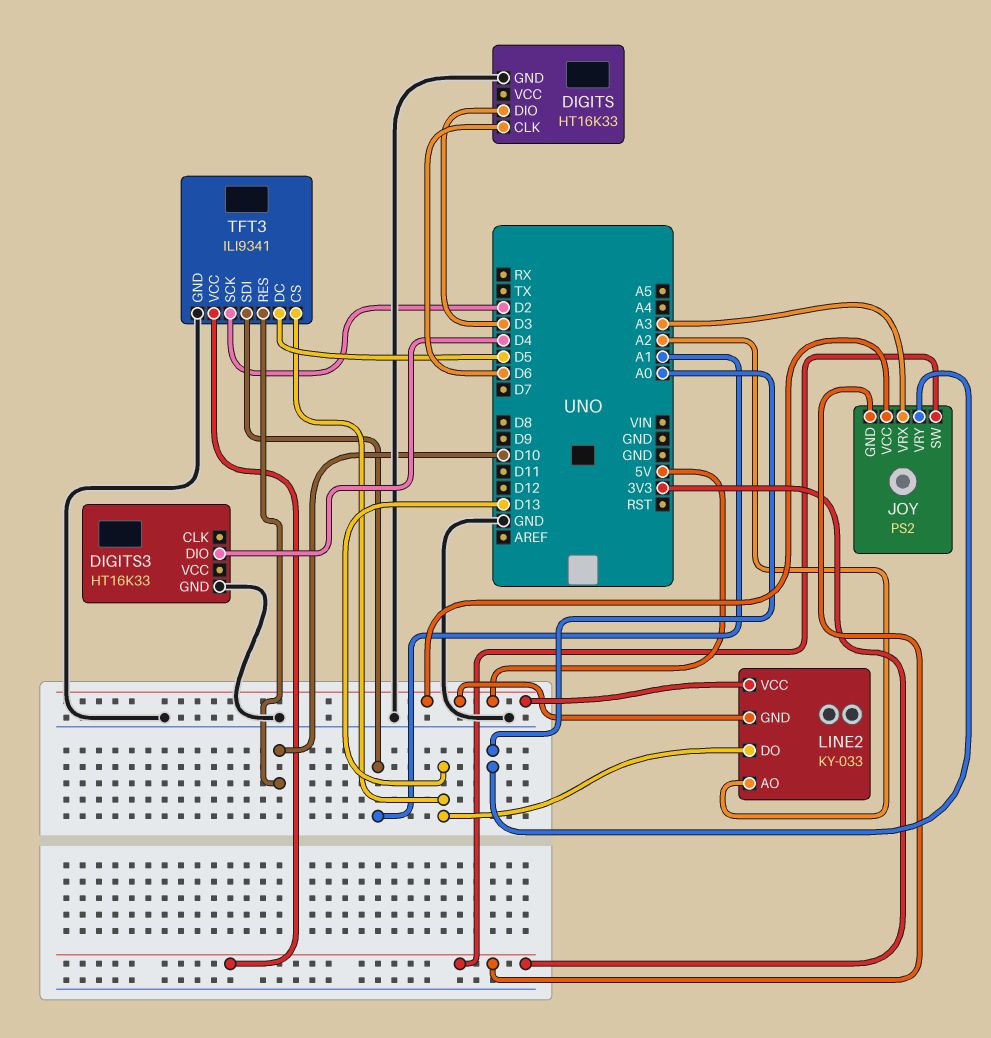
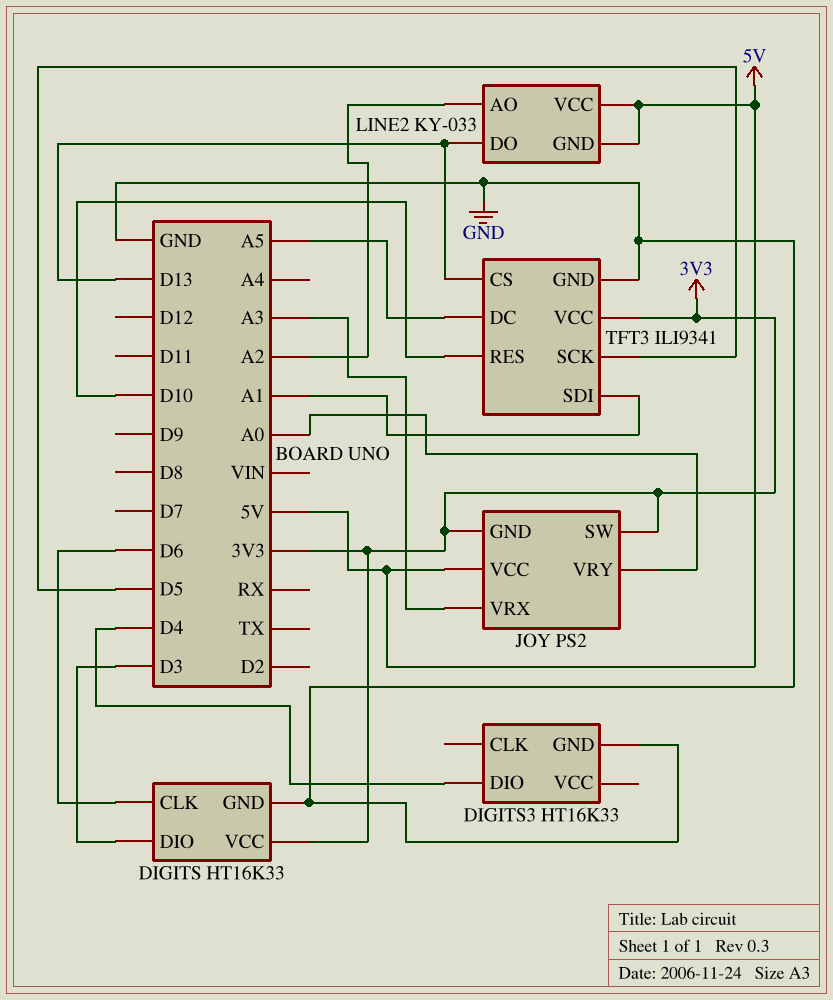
DIGITS pin VCC: none -> 3V3
TFT3 pin DC: D5 -> A5
TFT3 pin SCK: D2 -> D5

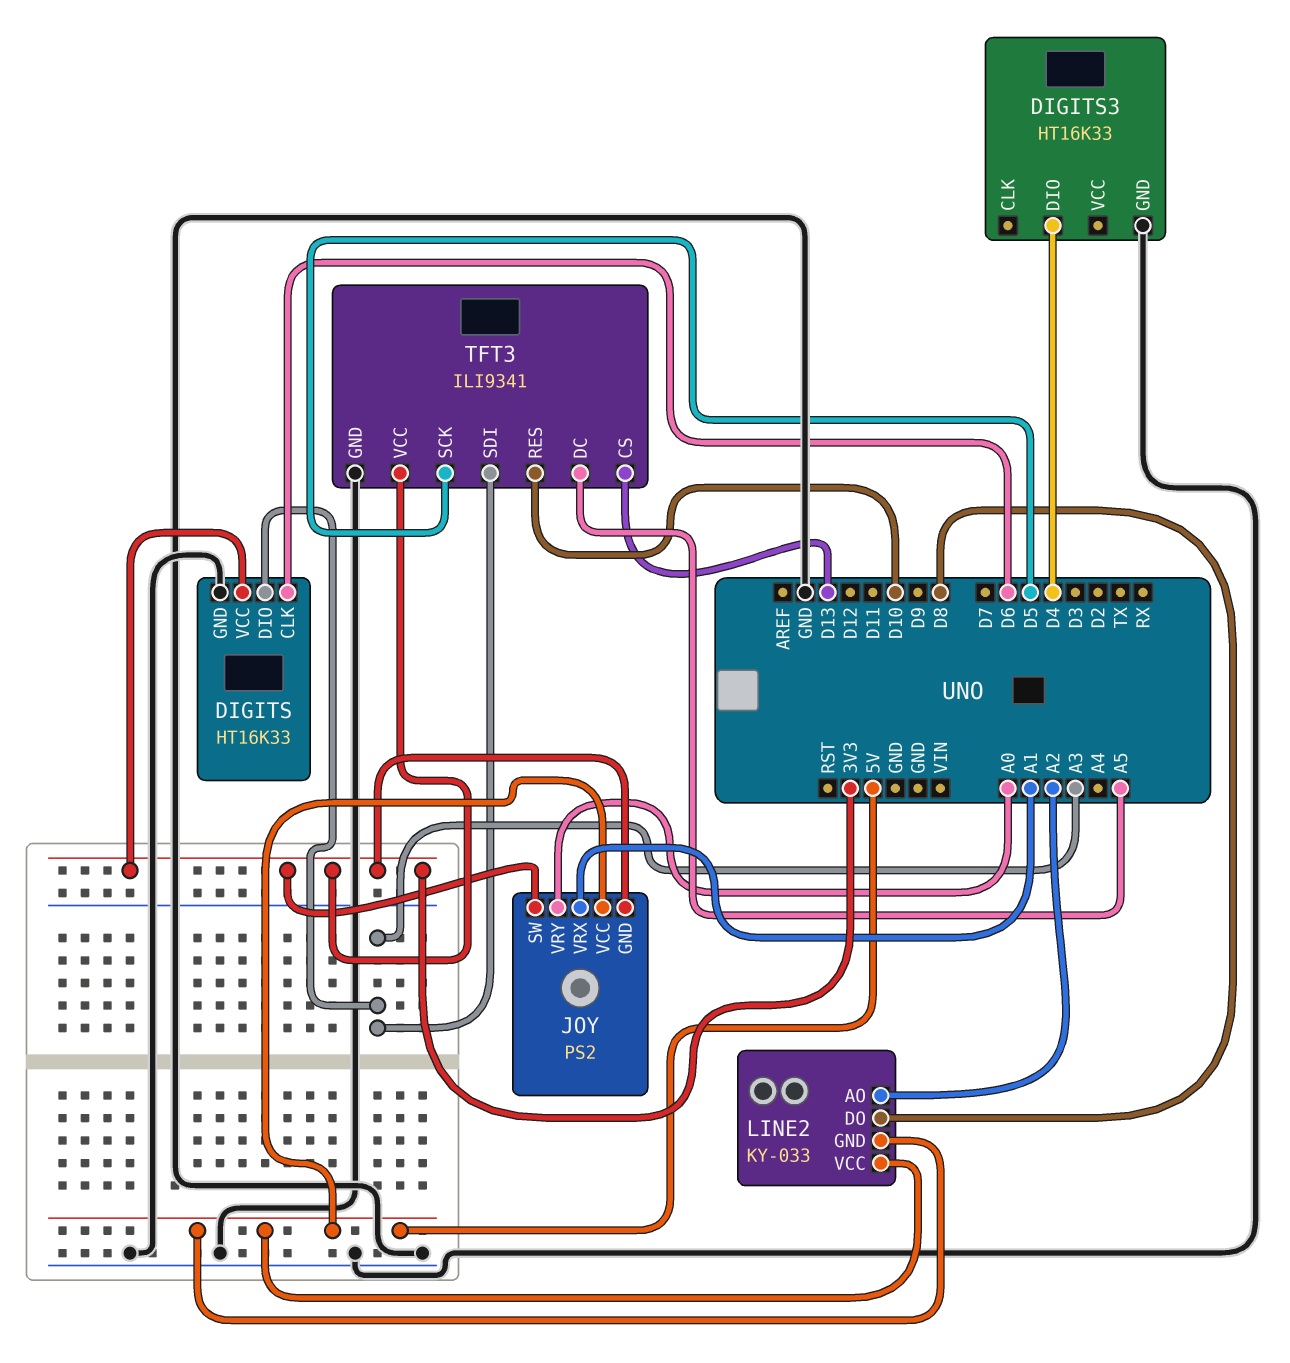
DIGITS pin DIO: D3 -> A3
JOY pin VRX: A3 -> A1
LINE2 pin DO: D13 -> D8
TFT3 pin SDI: A1 -> A3

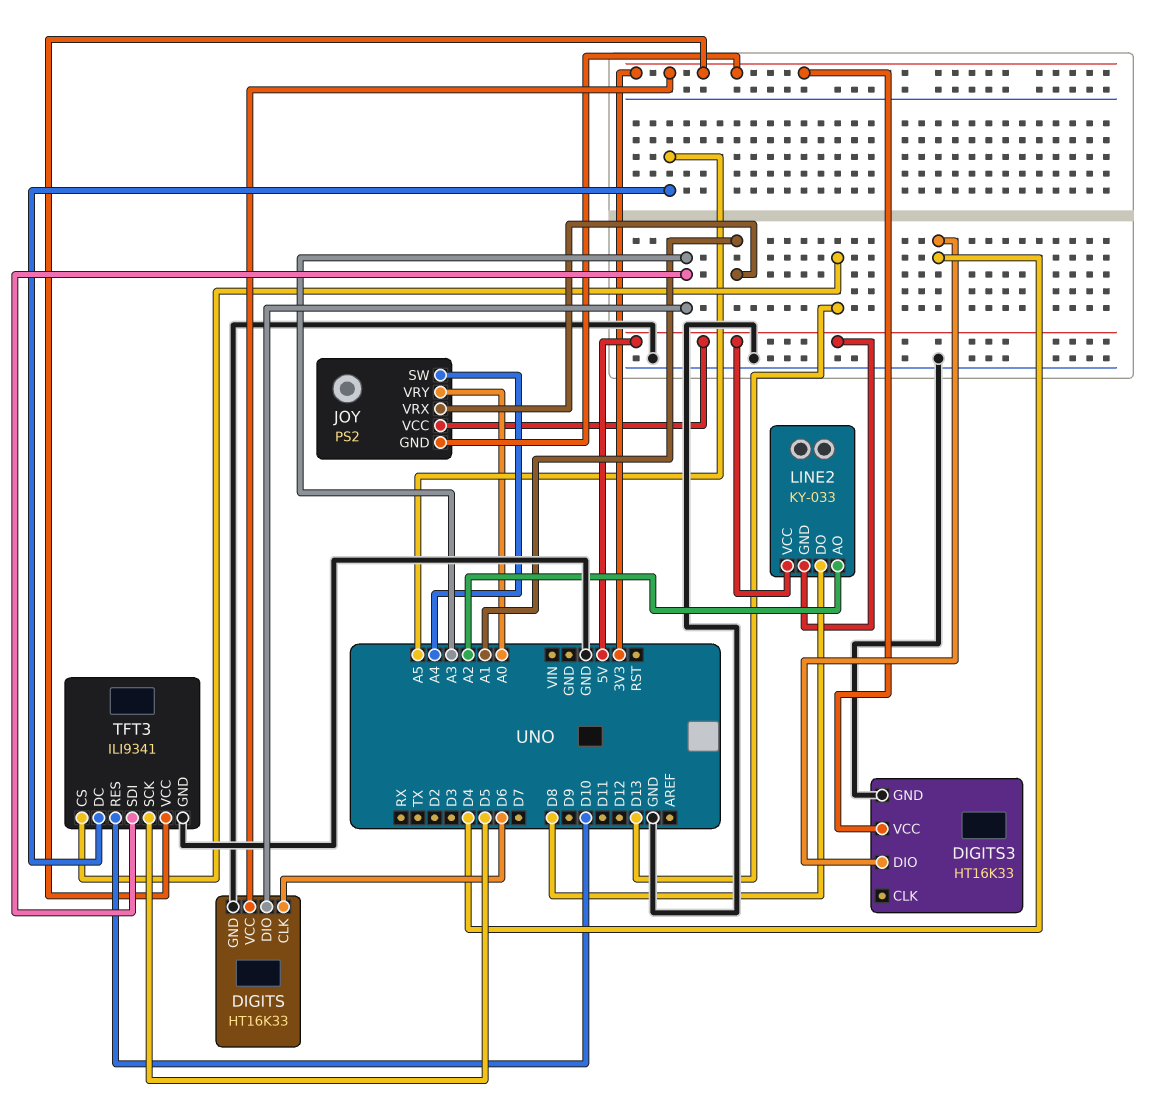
DIGITS3 pin VCC: none -> 3V3
JOY pin SW: 3V3 -> A4

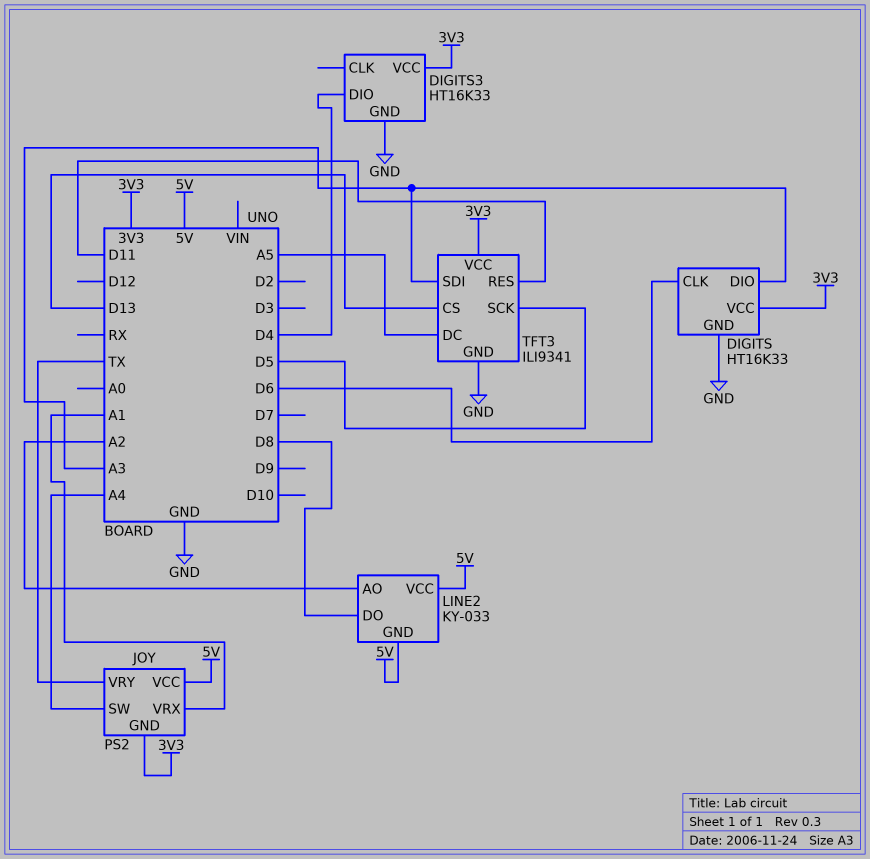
JOY pin VRY: A0 -> TX
TFT3 pin RES: D10 -> D11

